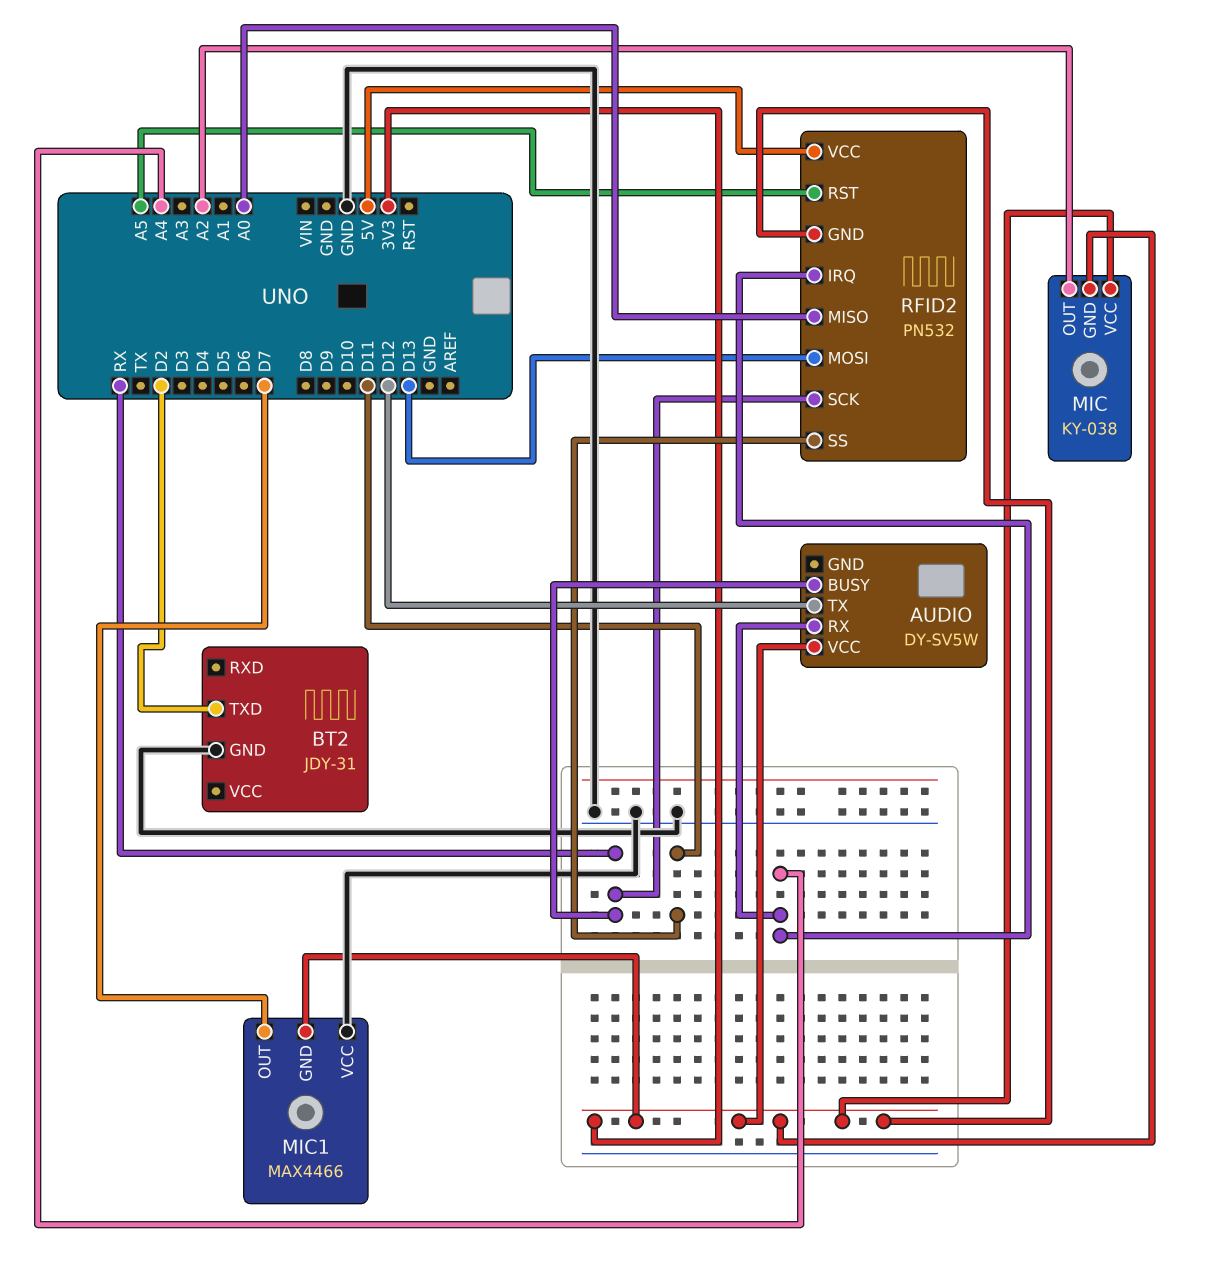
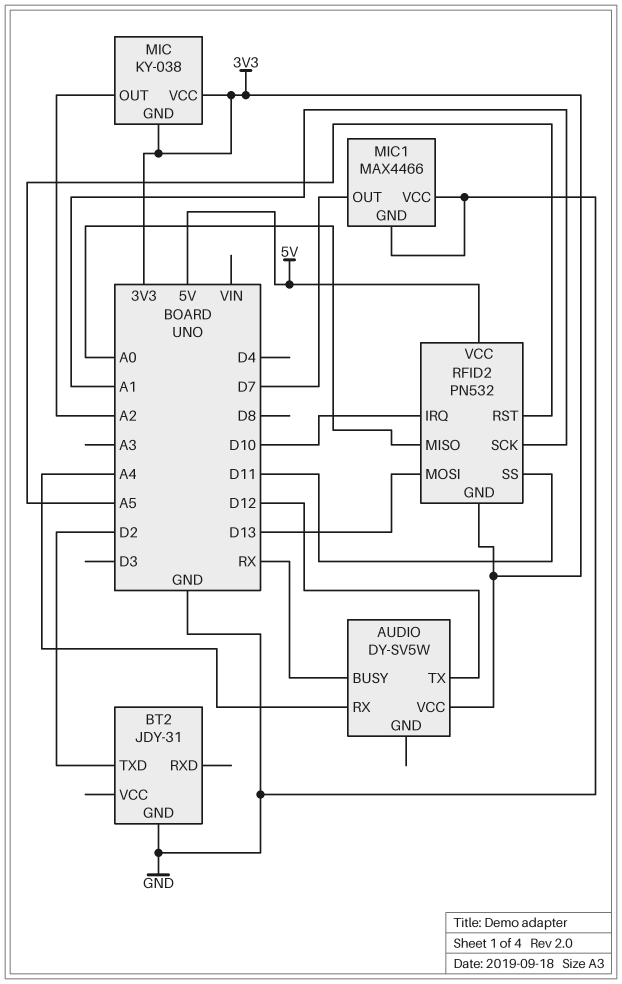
MIC1 pin GND: 3V3 -> GND
RFID2 pin IRQ: A4 -> D10
RFID2 pin SCK: RX -> A1

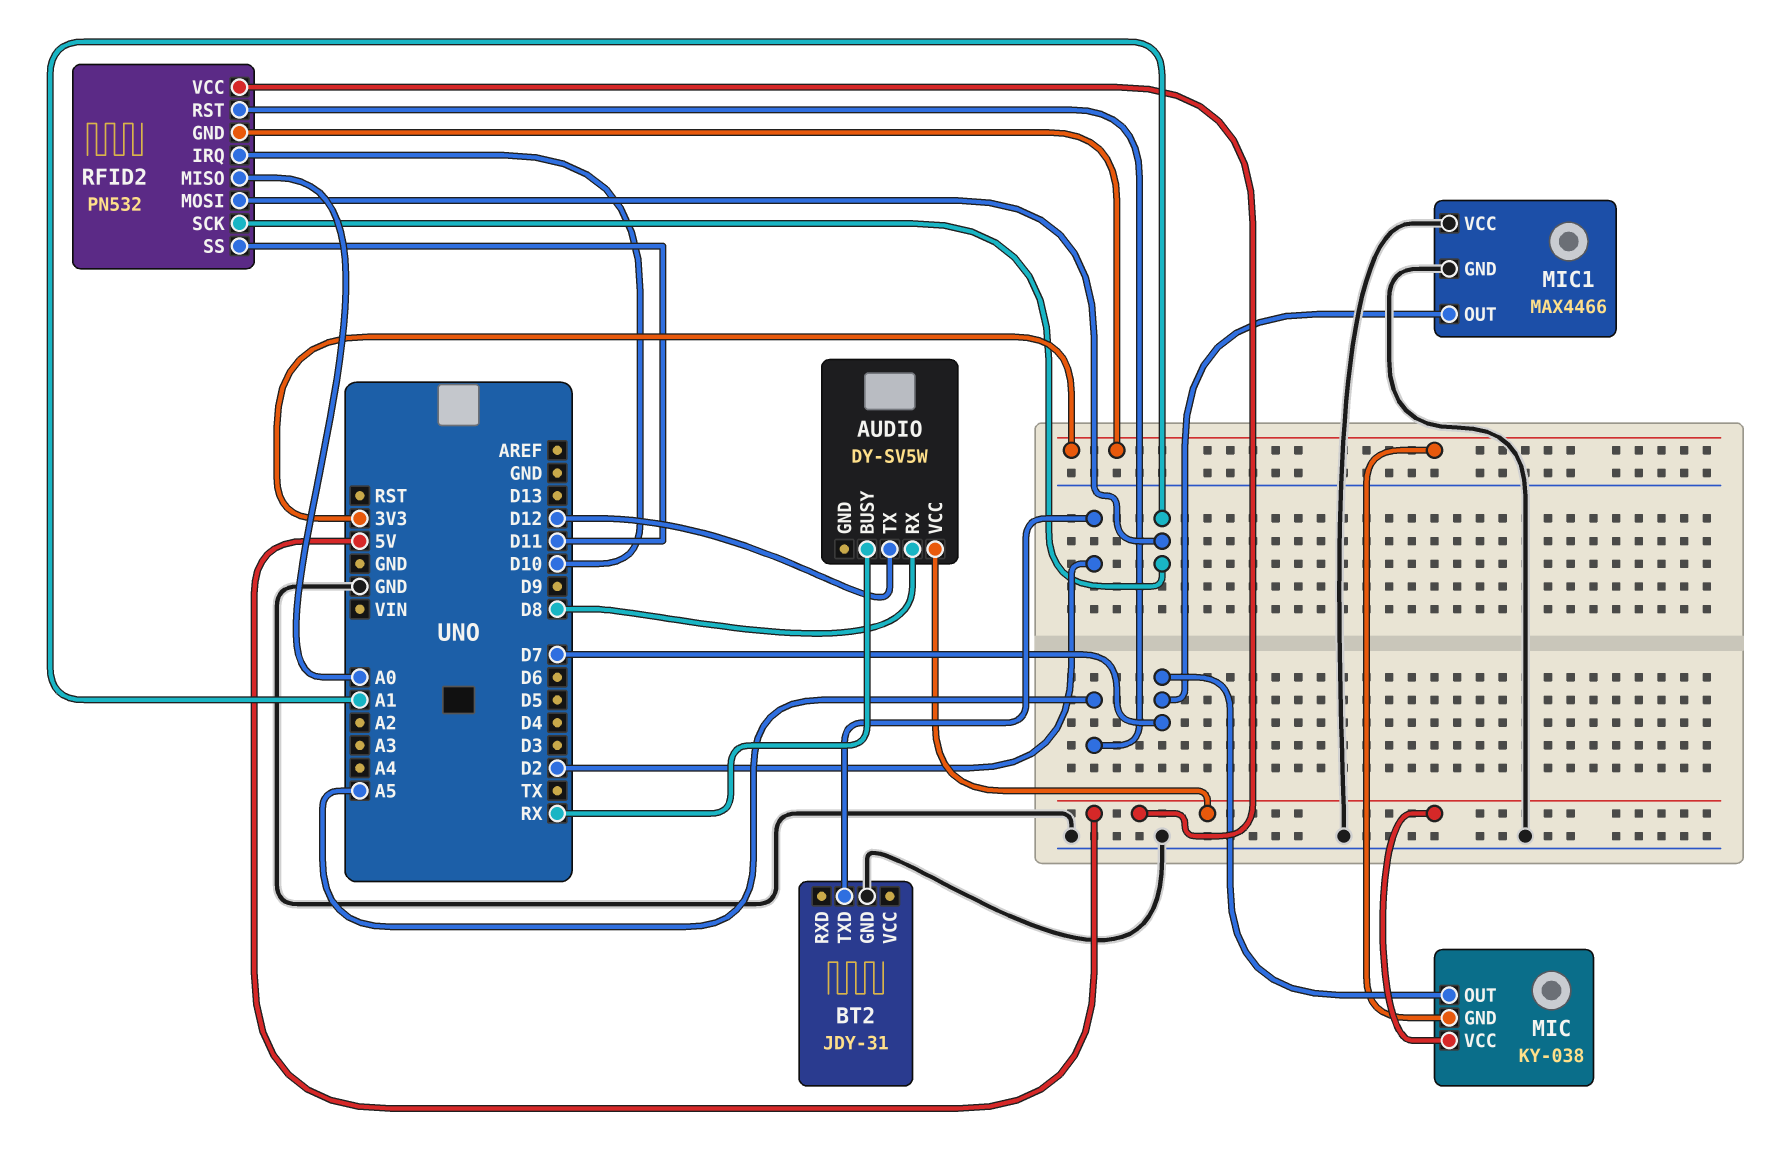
AUDIO pin RX: A4 -> D8
AUDIO pin VCC: 3V3 -> 5V
MIC pin OUT: A2 -> D7
MIC pin VCC: 3V3 -> 5V
RFID2 pin MOSI: D13 -> A1

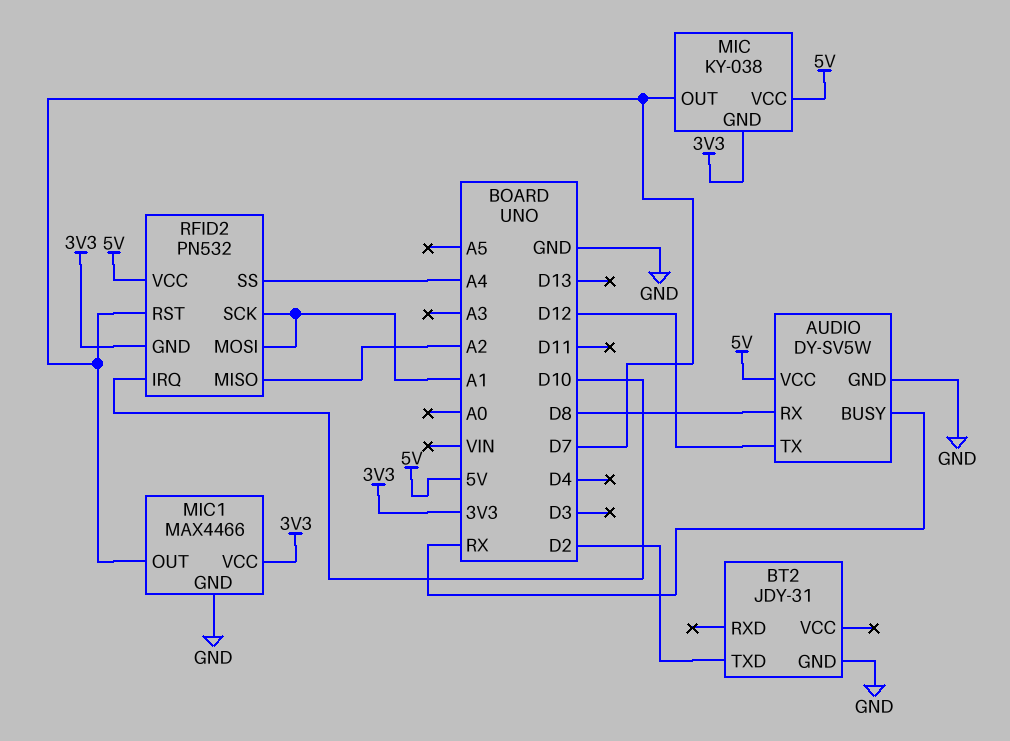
AUDIO pin GND: none -> GND
MIC1 pin VCC: GND -> 3V3
RFID2 pin MISO: A0 -> A2
RFID2 pin RST: A5 -> D7
RFID2 pin SS: D11 -> A4

